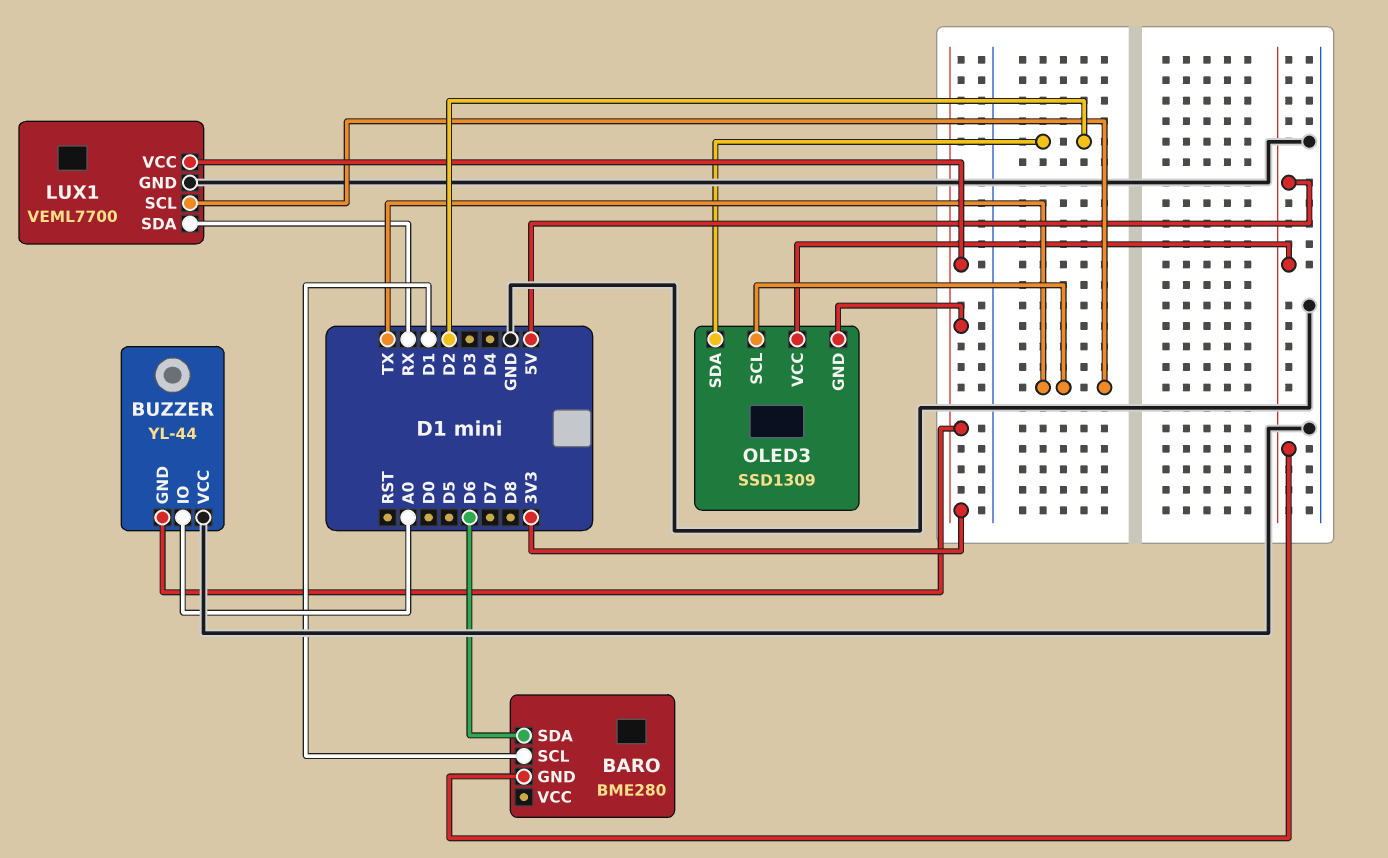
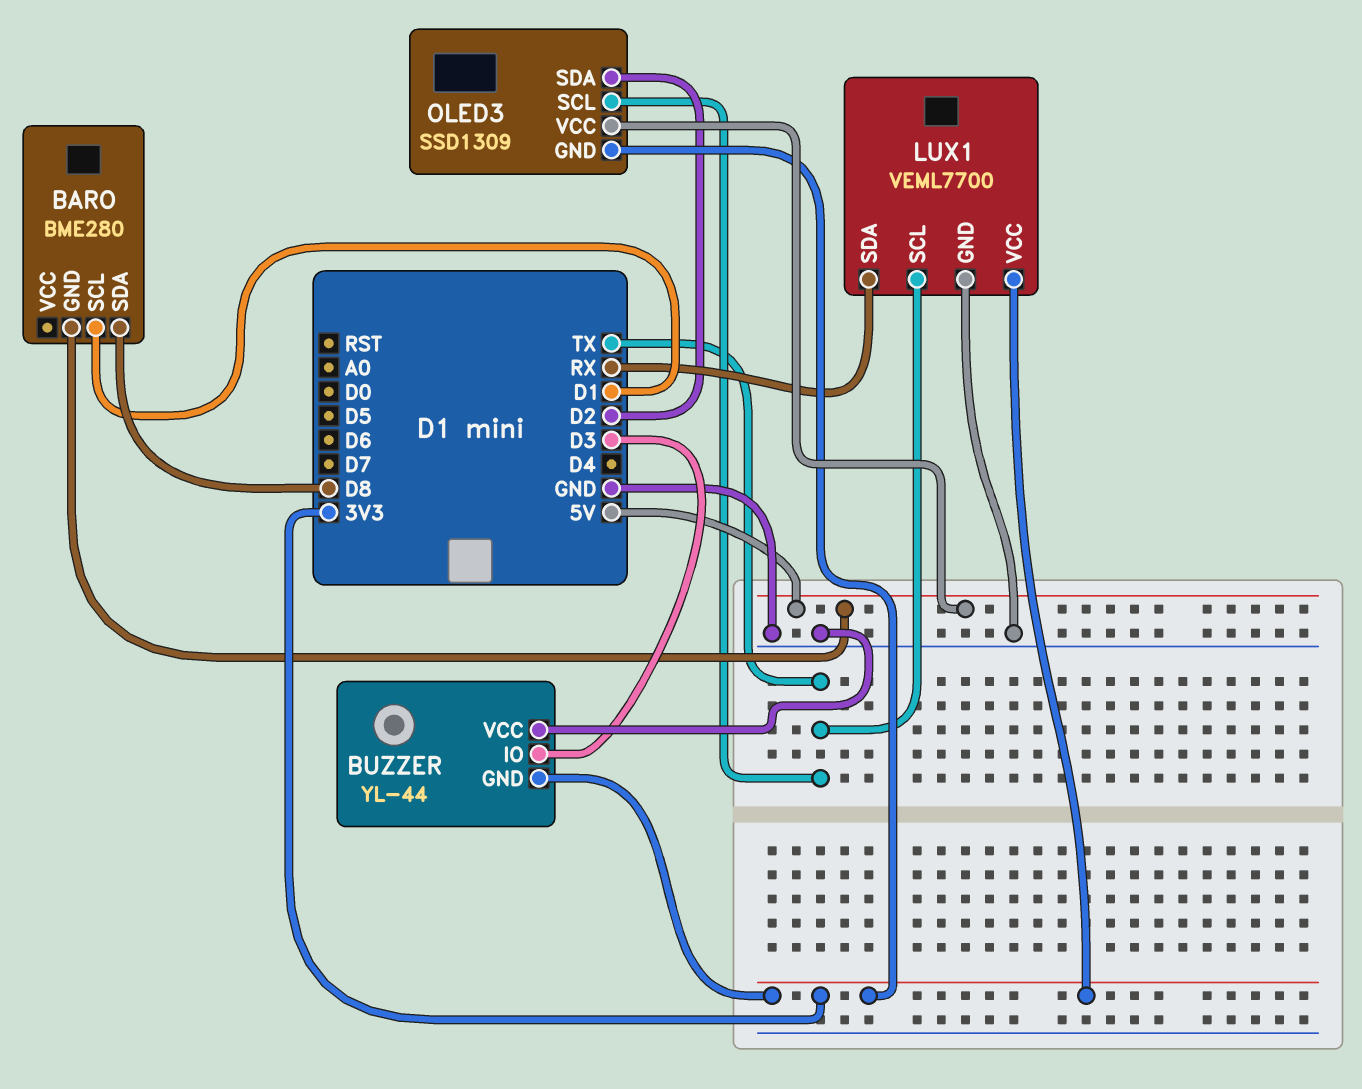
BARO pin SDA: D6 -> D8
BUZZER pin IO: A0 -> D3

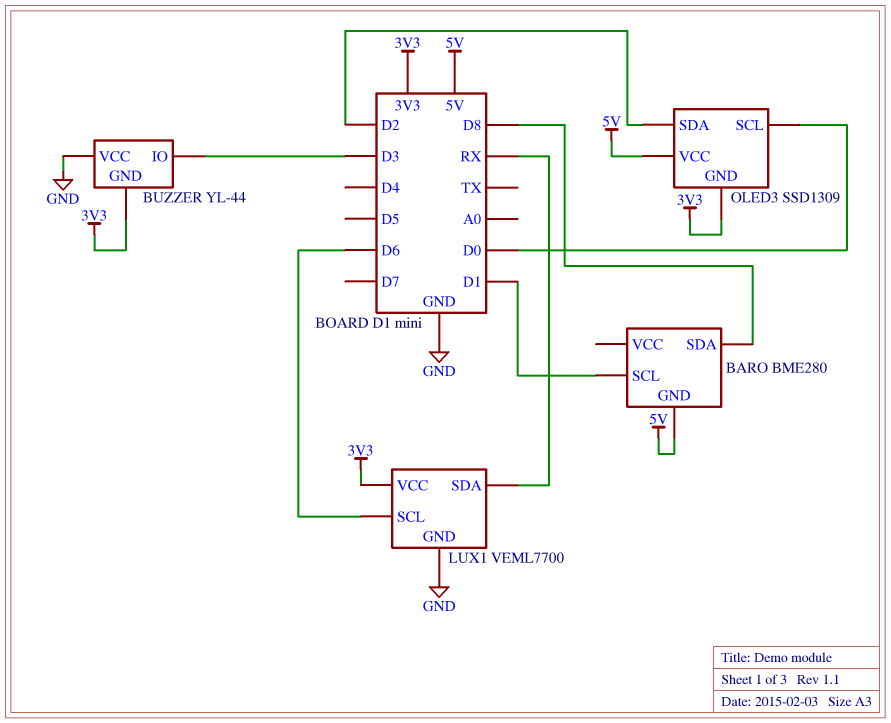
LUX1 pin SCL: TX -> D6
OLED3 pin SCL: TX -> D0

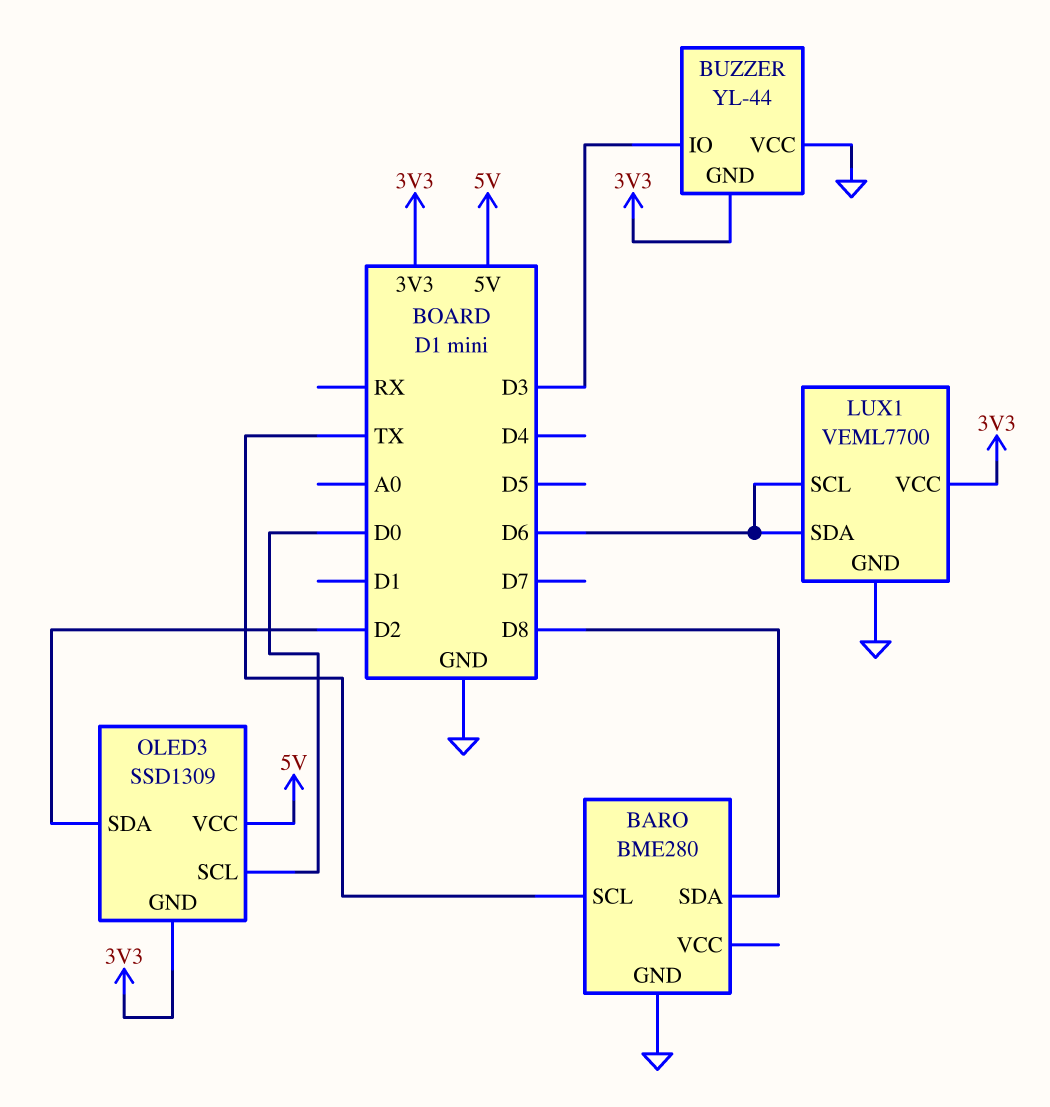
BARO pin GND: 5V -> GND
BARO pin SCL: D1 -> TX
LUX1 pin SDA: RX -> D6

